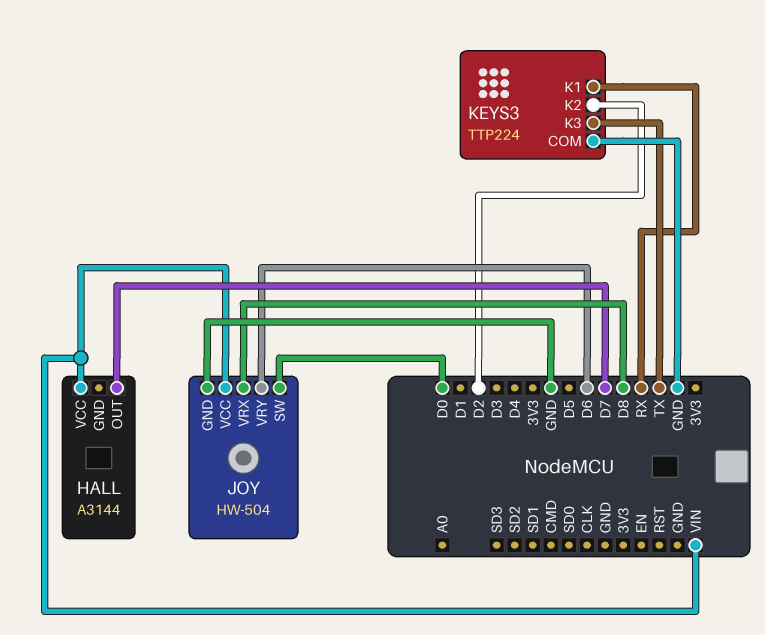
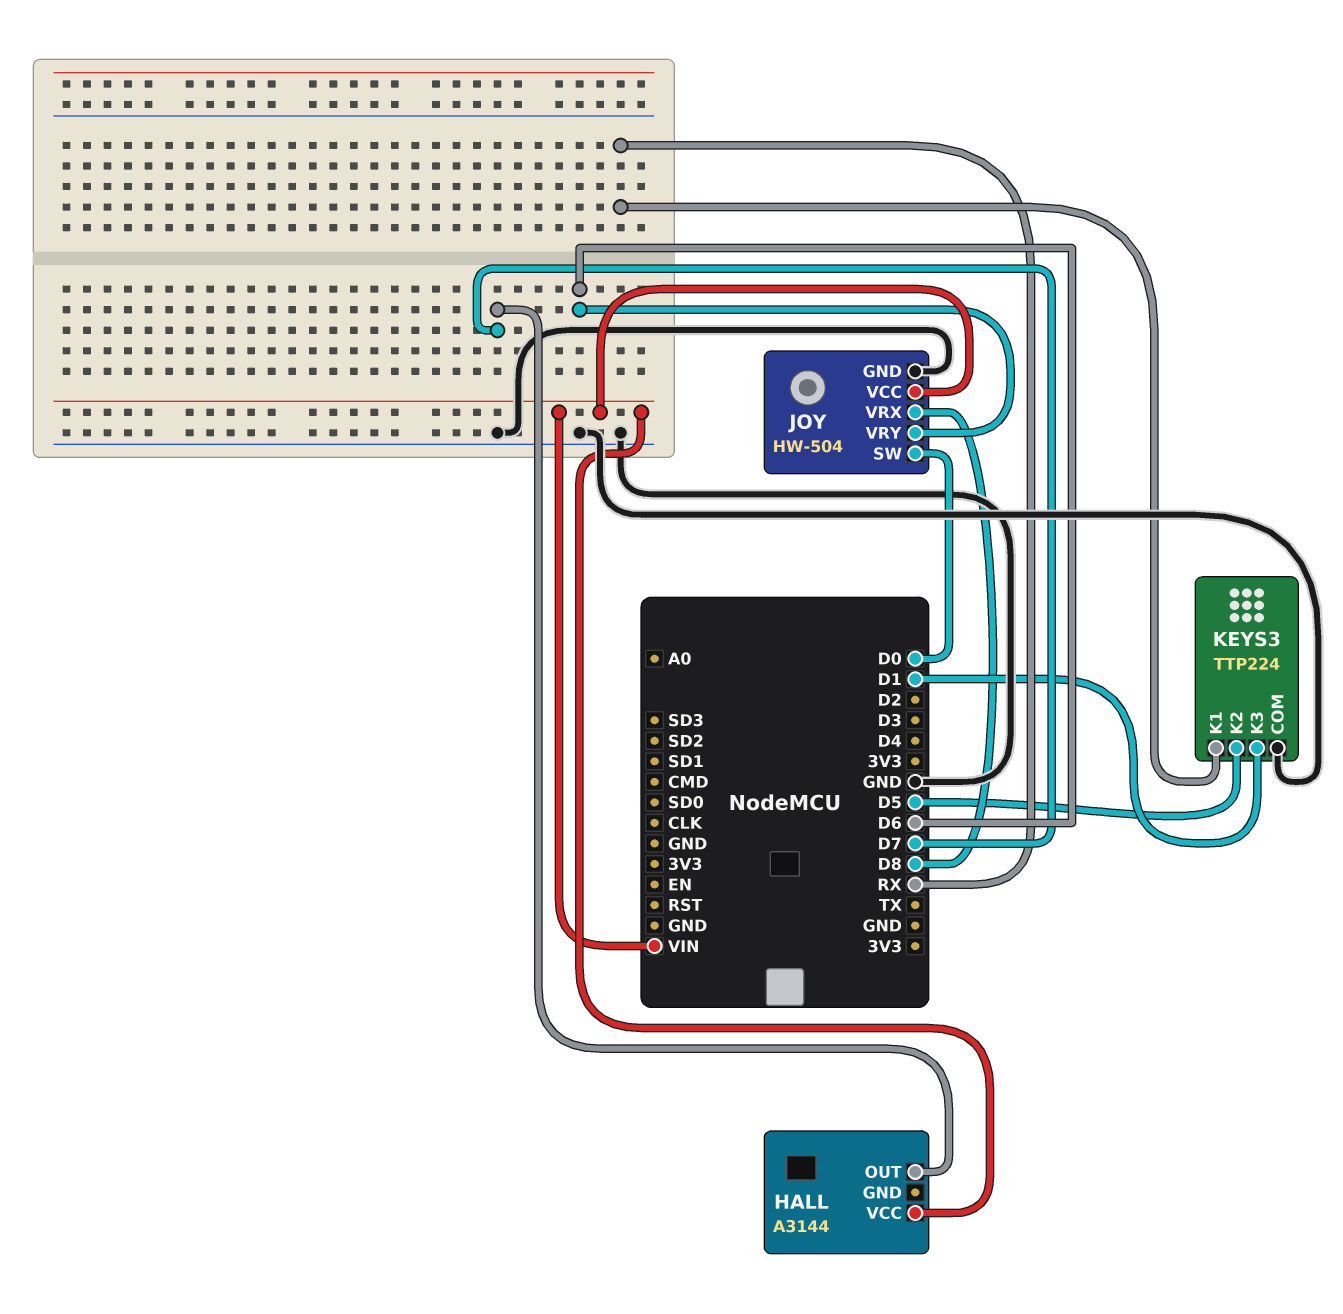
KEYS3 pin K2: D2 -> D5
KEYS3 pin K3: TX -> D1

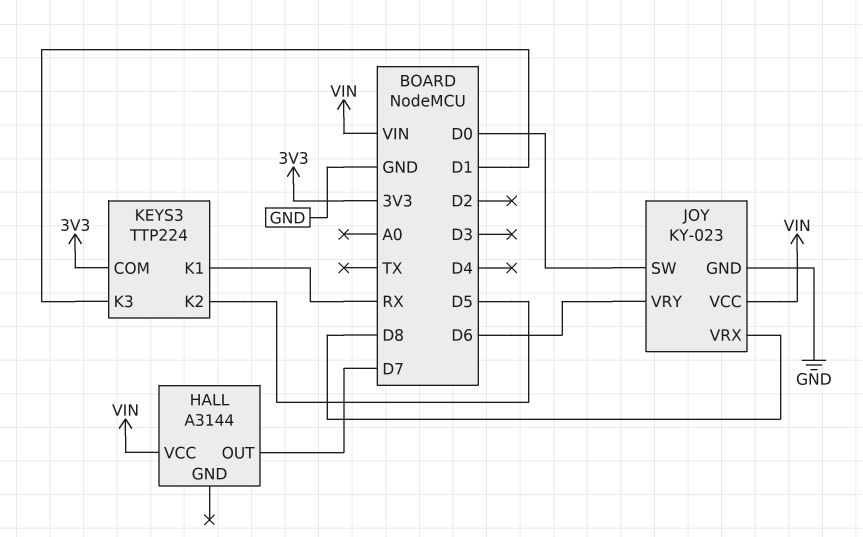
JOY: HW-504 -> KY-023
KEYS3 pin COM: GND -> 3V3

